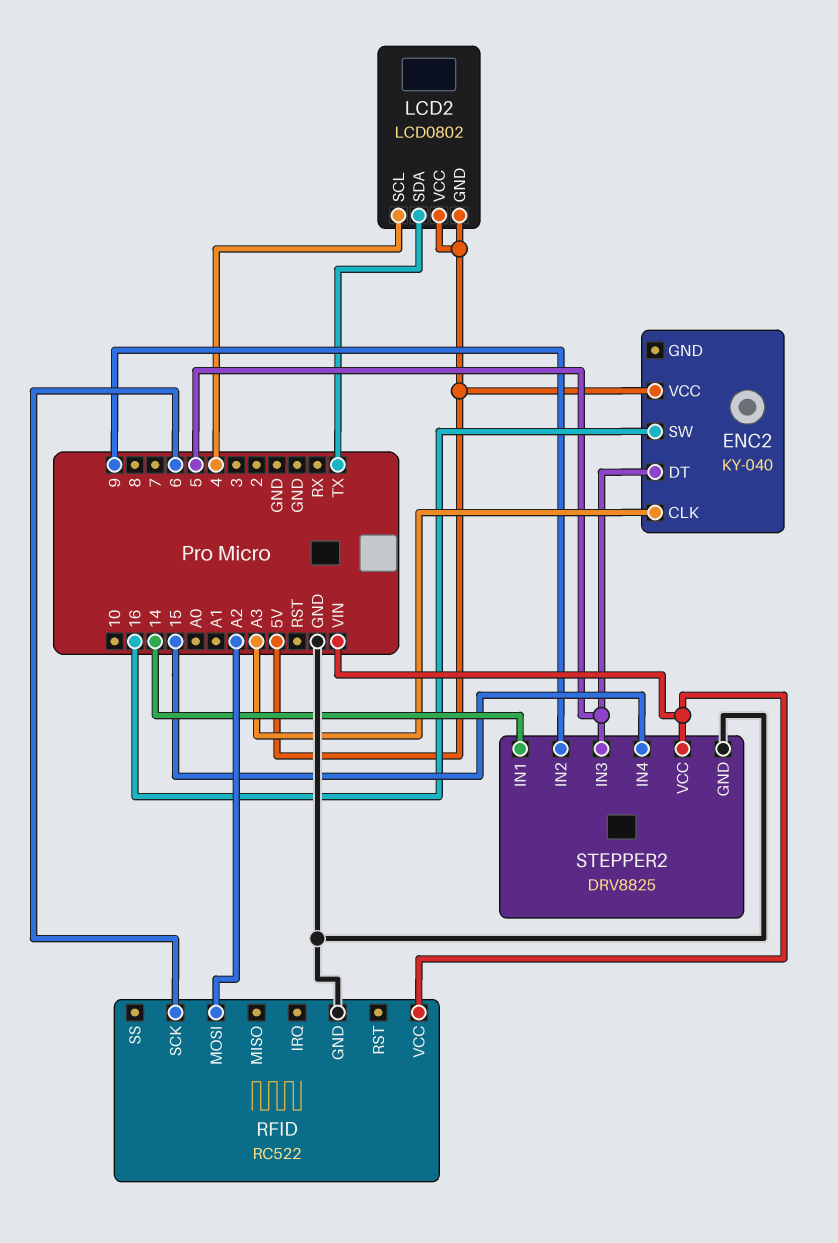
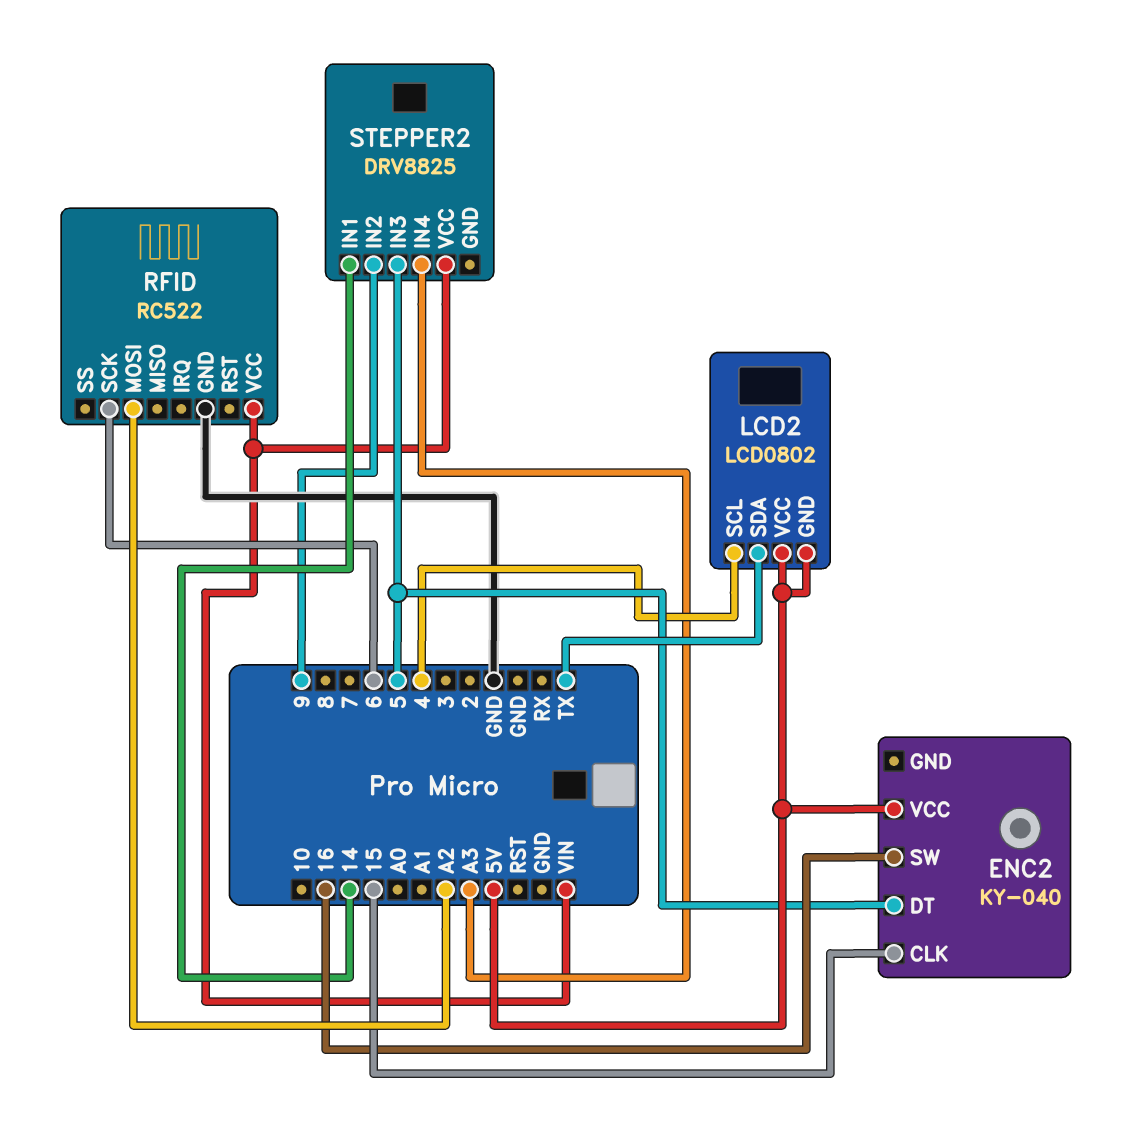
ENC2 pin CLK: A3 -> 15
STEPPER2 pin GND: GND -> none
STEPPER2 pin IN4: 15 -> A3

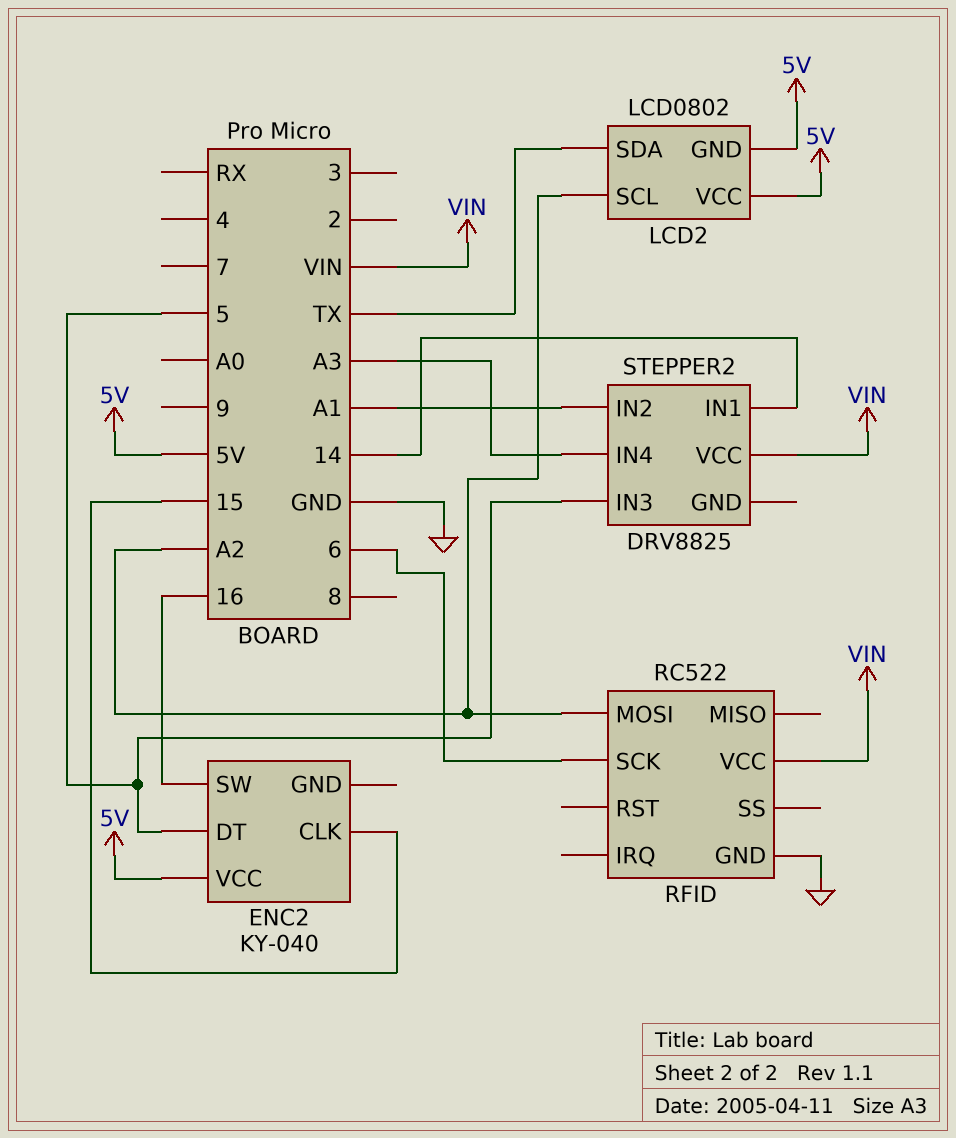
LCD2 pin SCL: 4 -> A2
STEPPER2 pin IN2: 9 -> A1

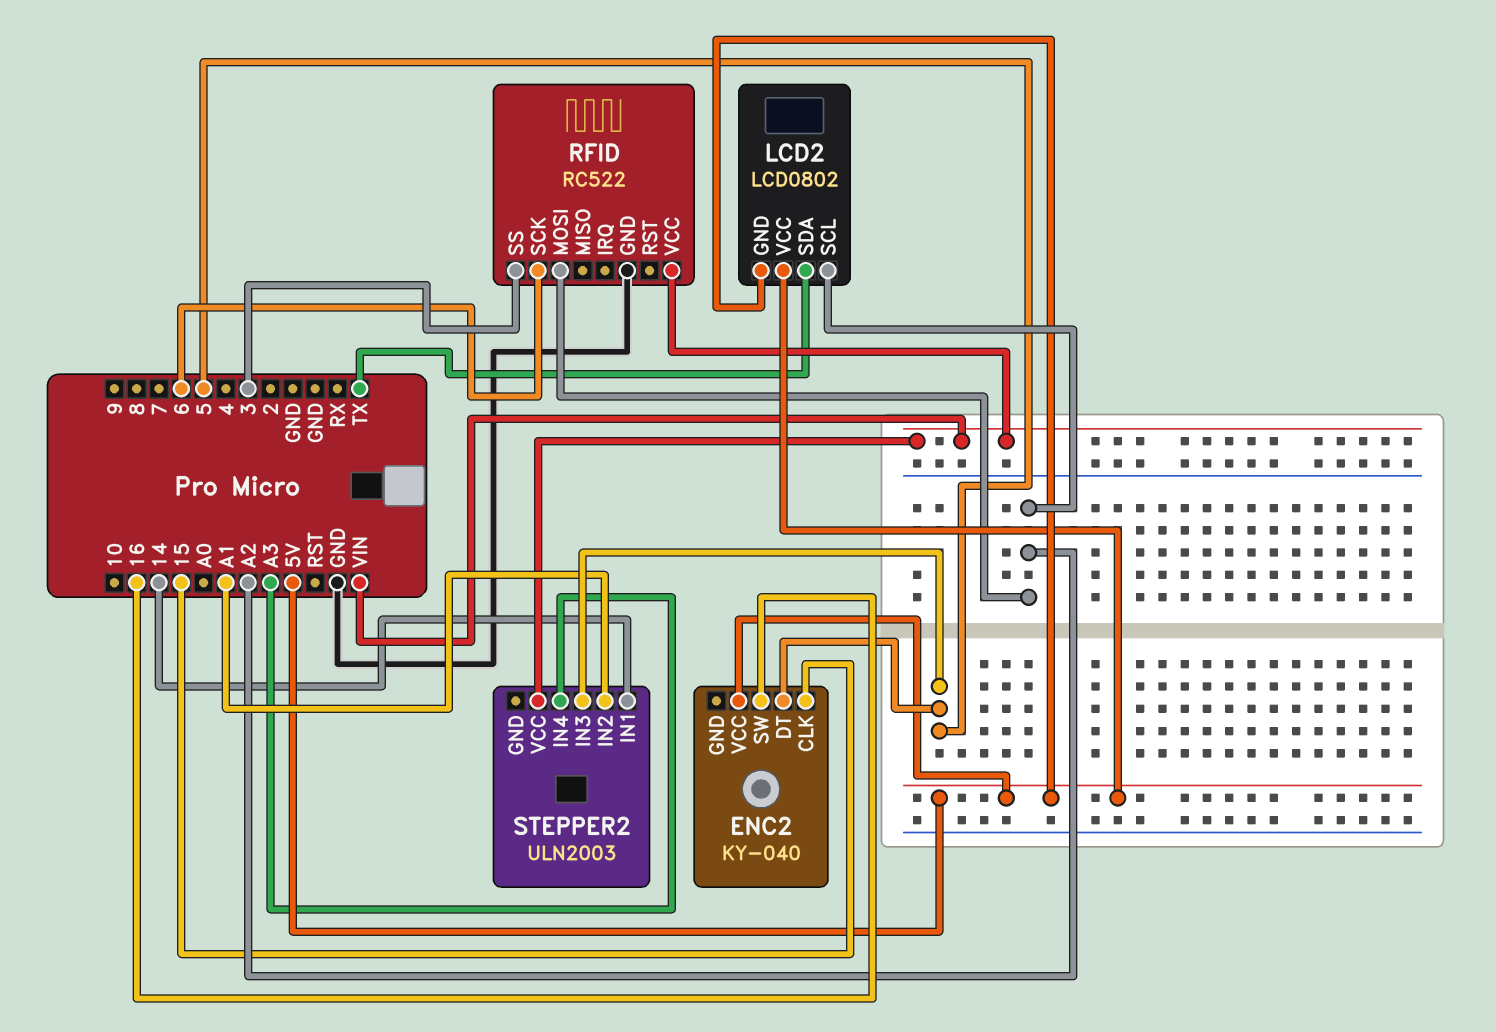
RFID pin SS: none -> 3
STEPPER2: DRV8825 -> ULN2003

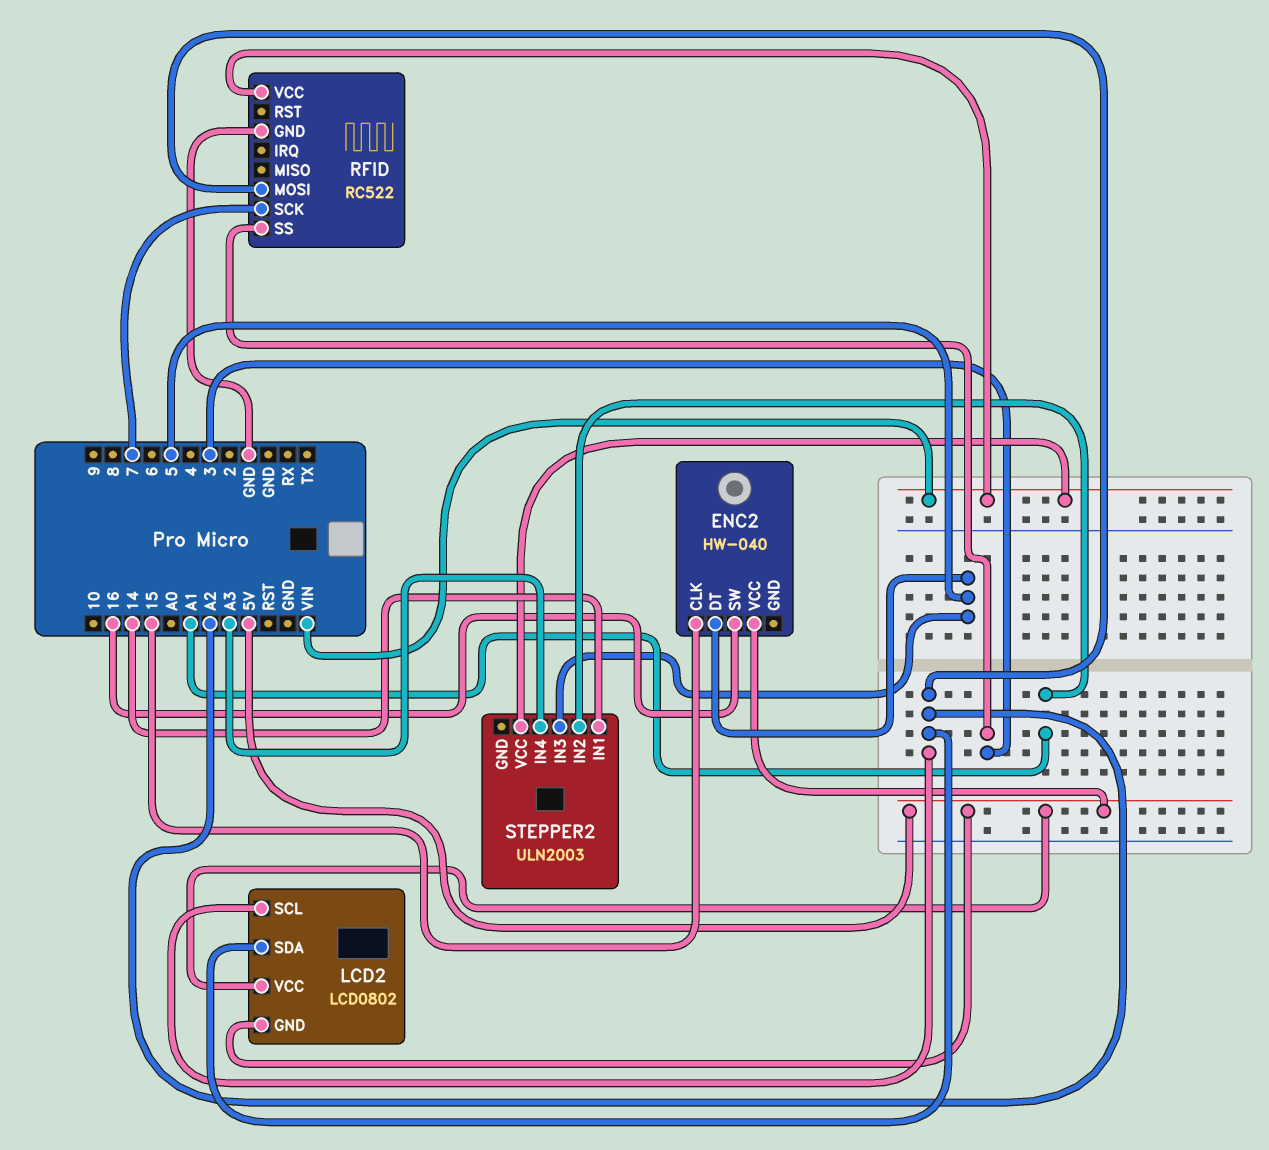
ENC2: KY-040 -> HW-040
LCD2 pin SDA: TX -> A2
RFID pin SCK: 6 -> 7

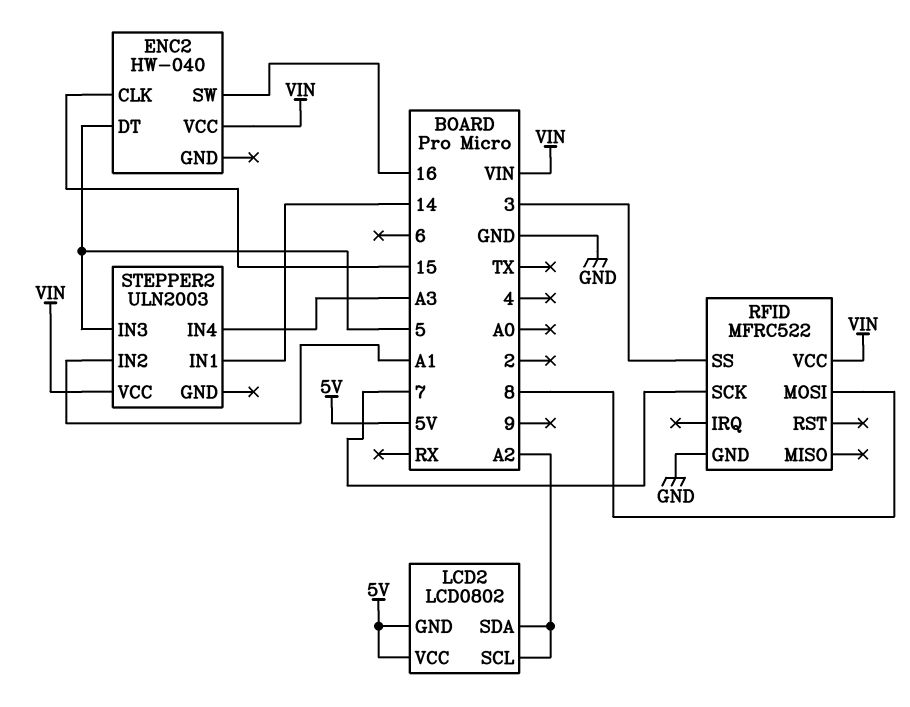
ENC2 pin VCC: 5V -> VIN
RFID: RC522 -> MFRC522
RFID pin MOSI: A2 -> 8

